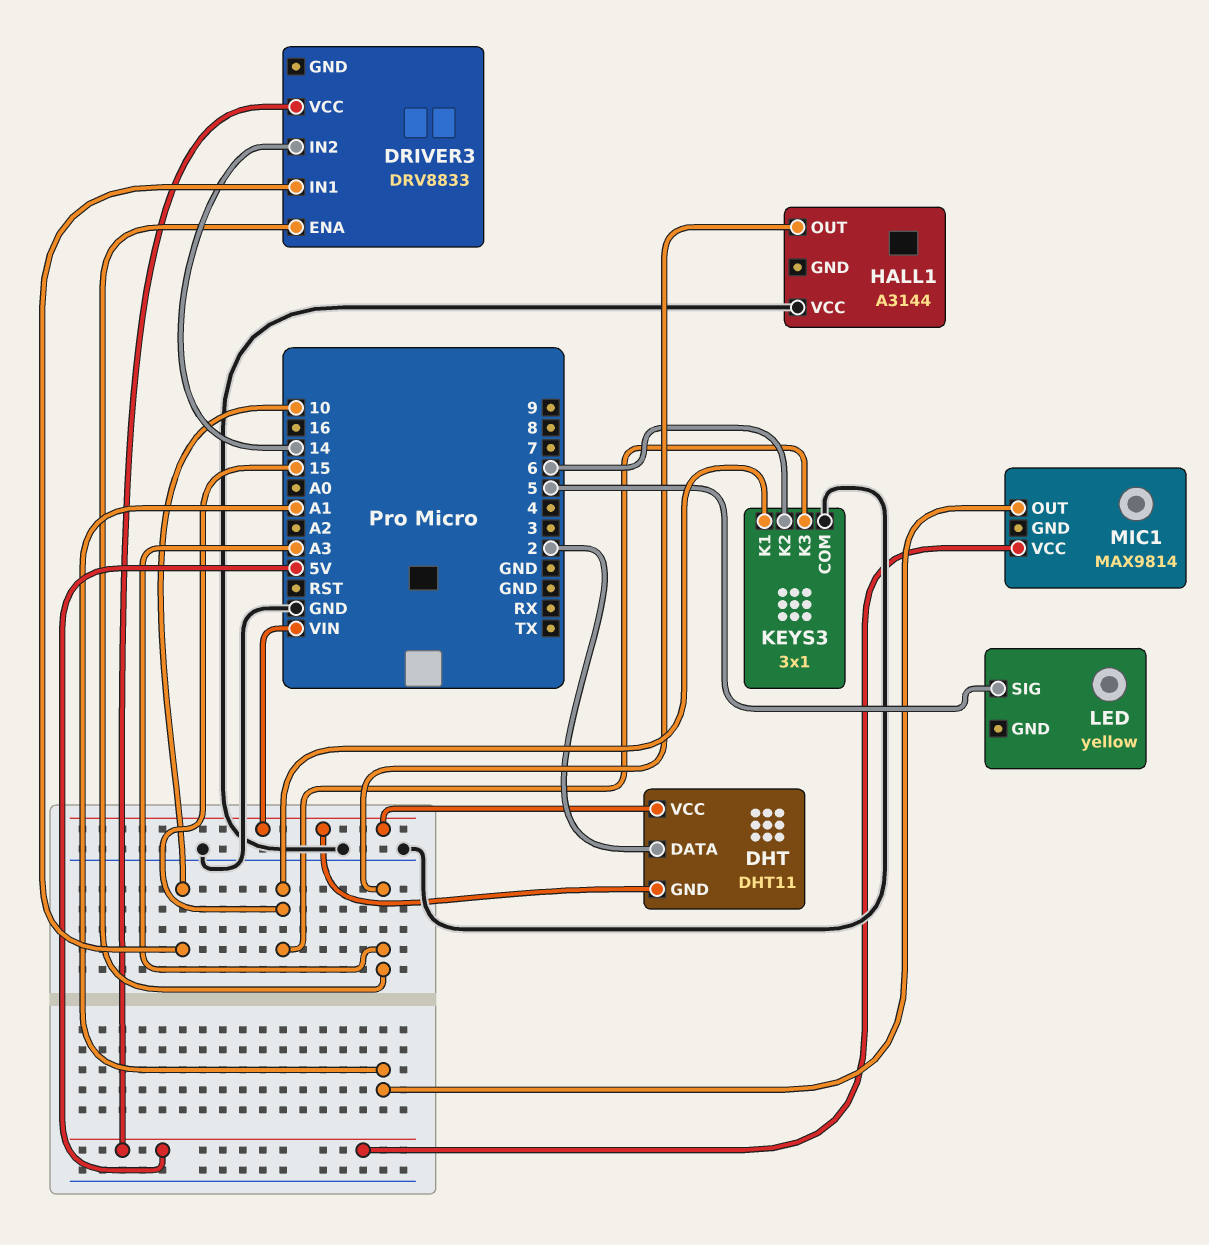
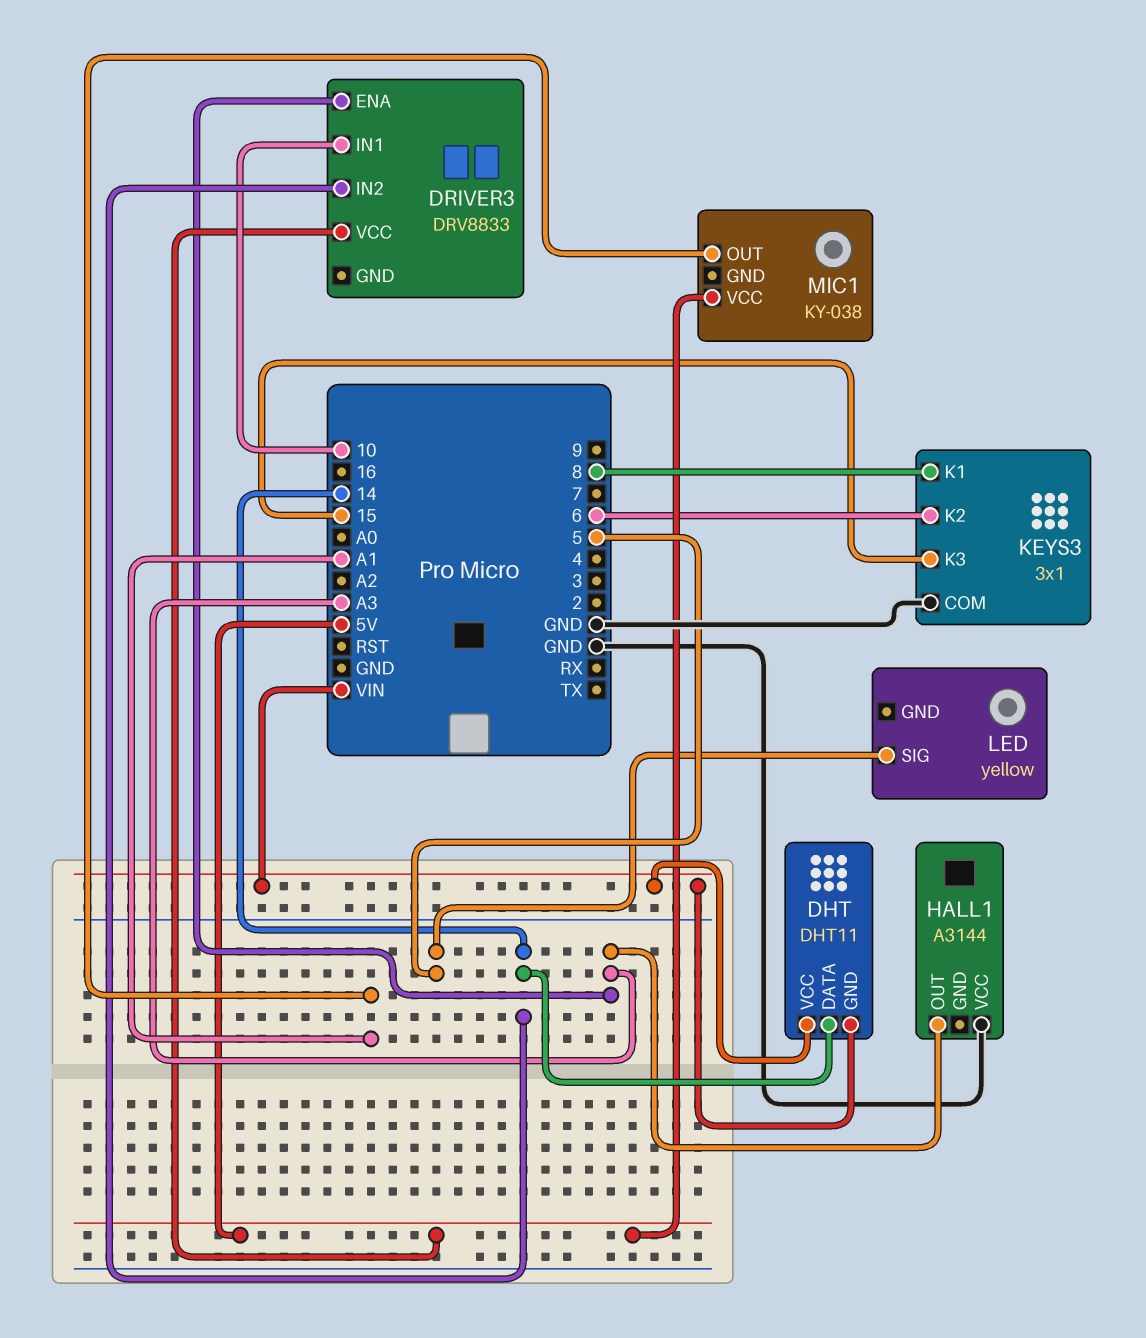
DHT pin DATA: 2 -> 14
KEYS3 pin K1: 15 -> 8
MIC1: MAX9814 -> KY-038

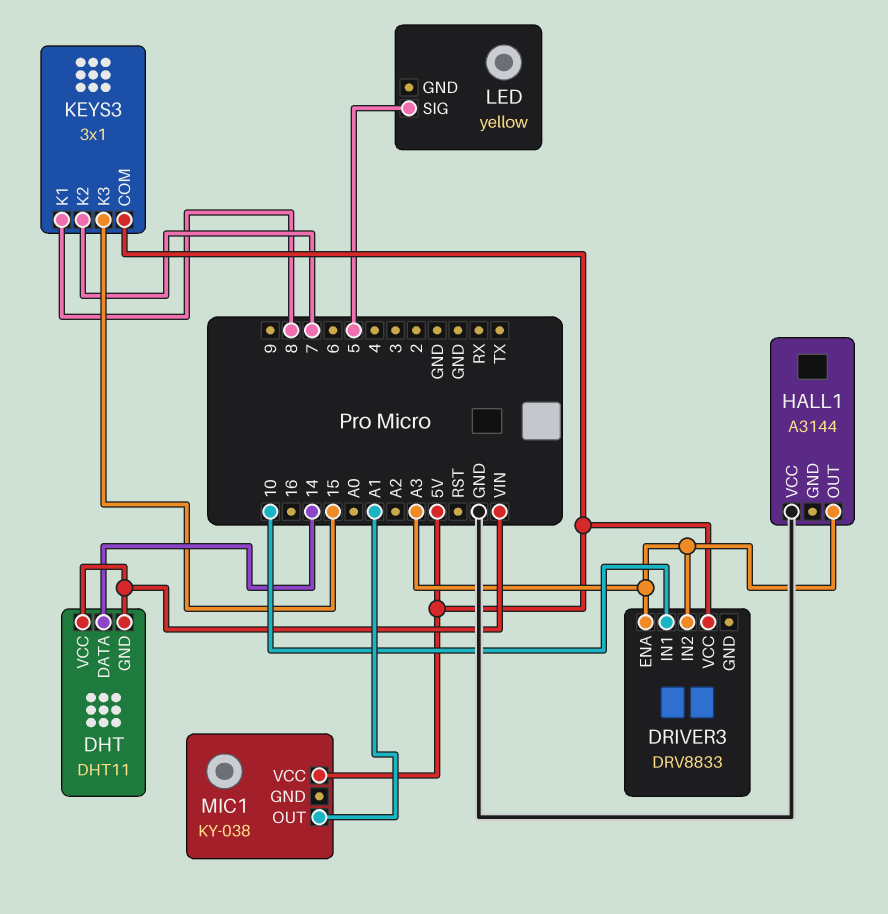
DRIVER3 pin IN2: 14 -> A3
KEYS3 pin COM: GND -> 5V
KEYS3 pin K2: 6 -> 7

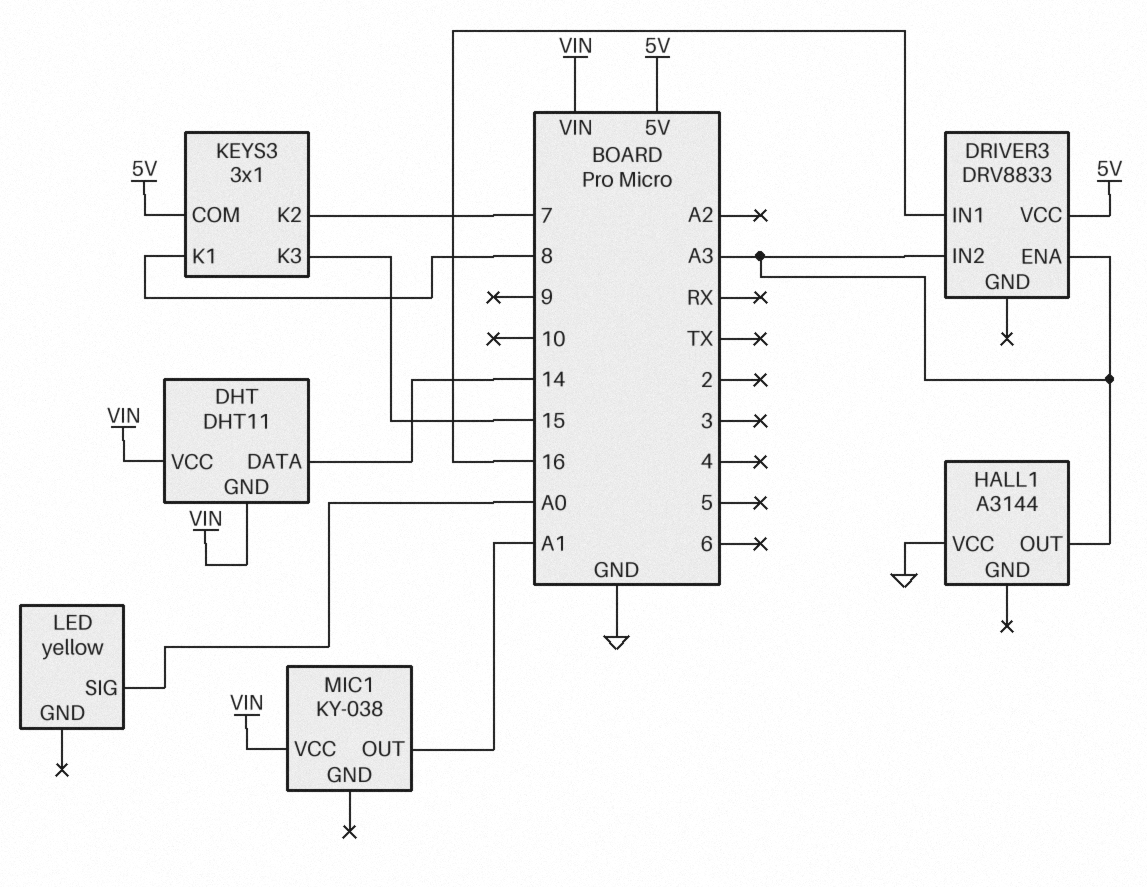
DRIVER3 pin IN1: 10 -> 16
LED pin SIG: 5 -> A0
MIC1 pin VCC: 5V -> VIN

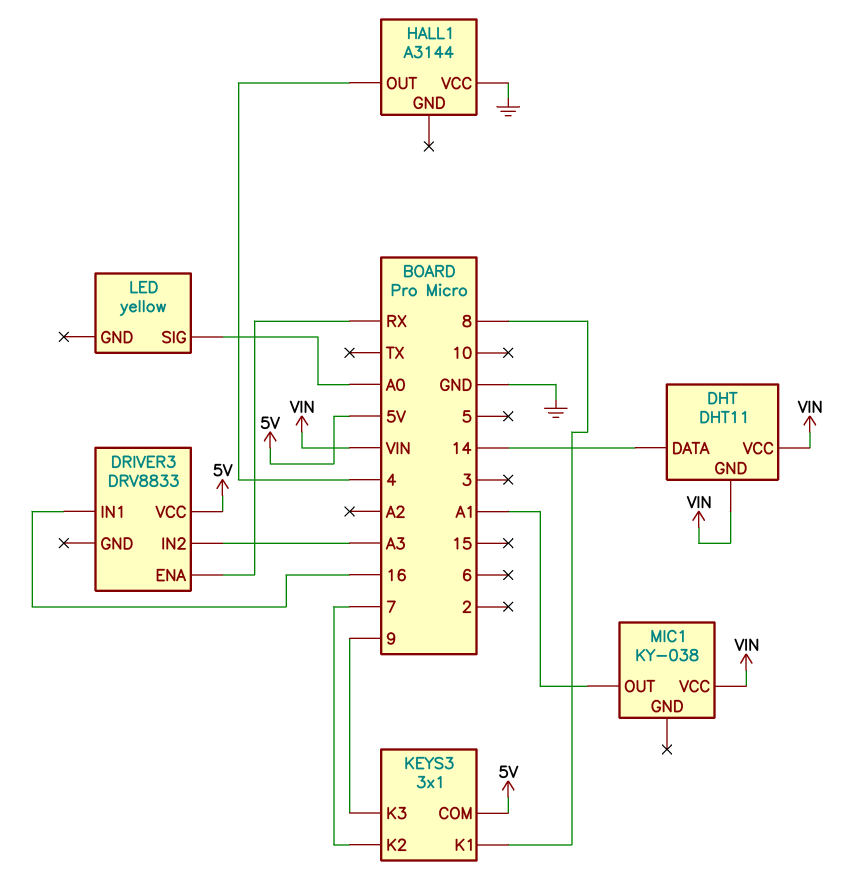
DRIVER3 pin ENA: A3 -> RX
HALL1 pin OUT: A3 -> 4
KEYS3 pin K3: 15 -> 9

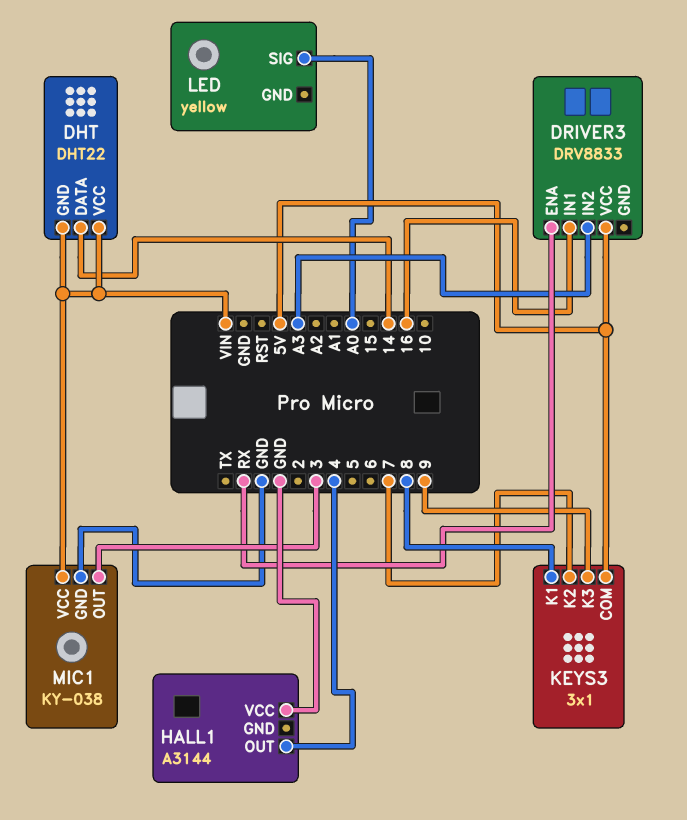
DHT: DHT11 -> DHT22
MIC1 pin GND: none -> GND
MIC1 pin OUT: A1 -> 3

